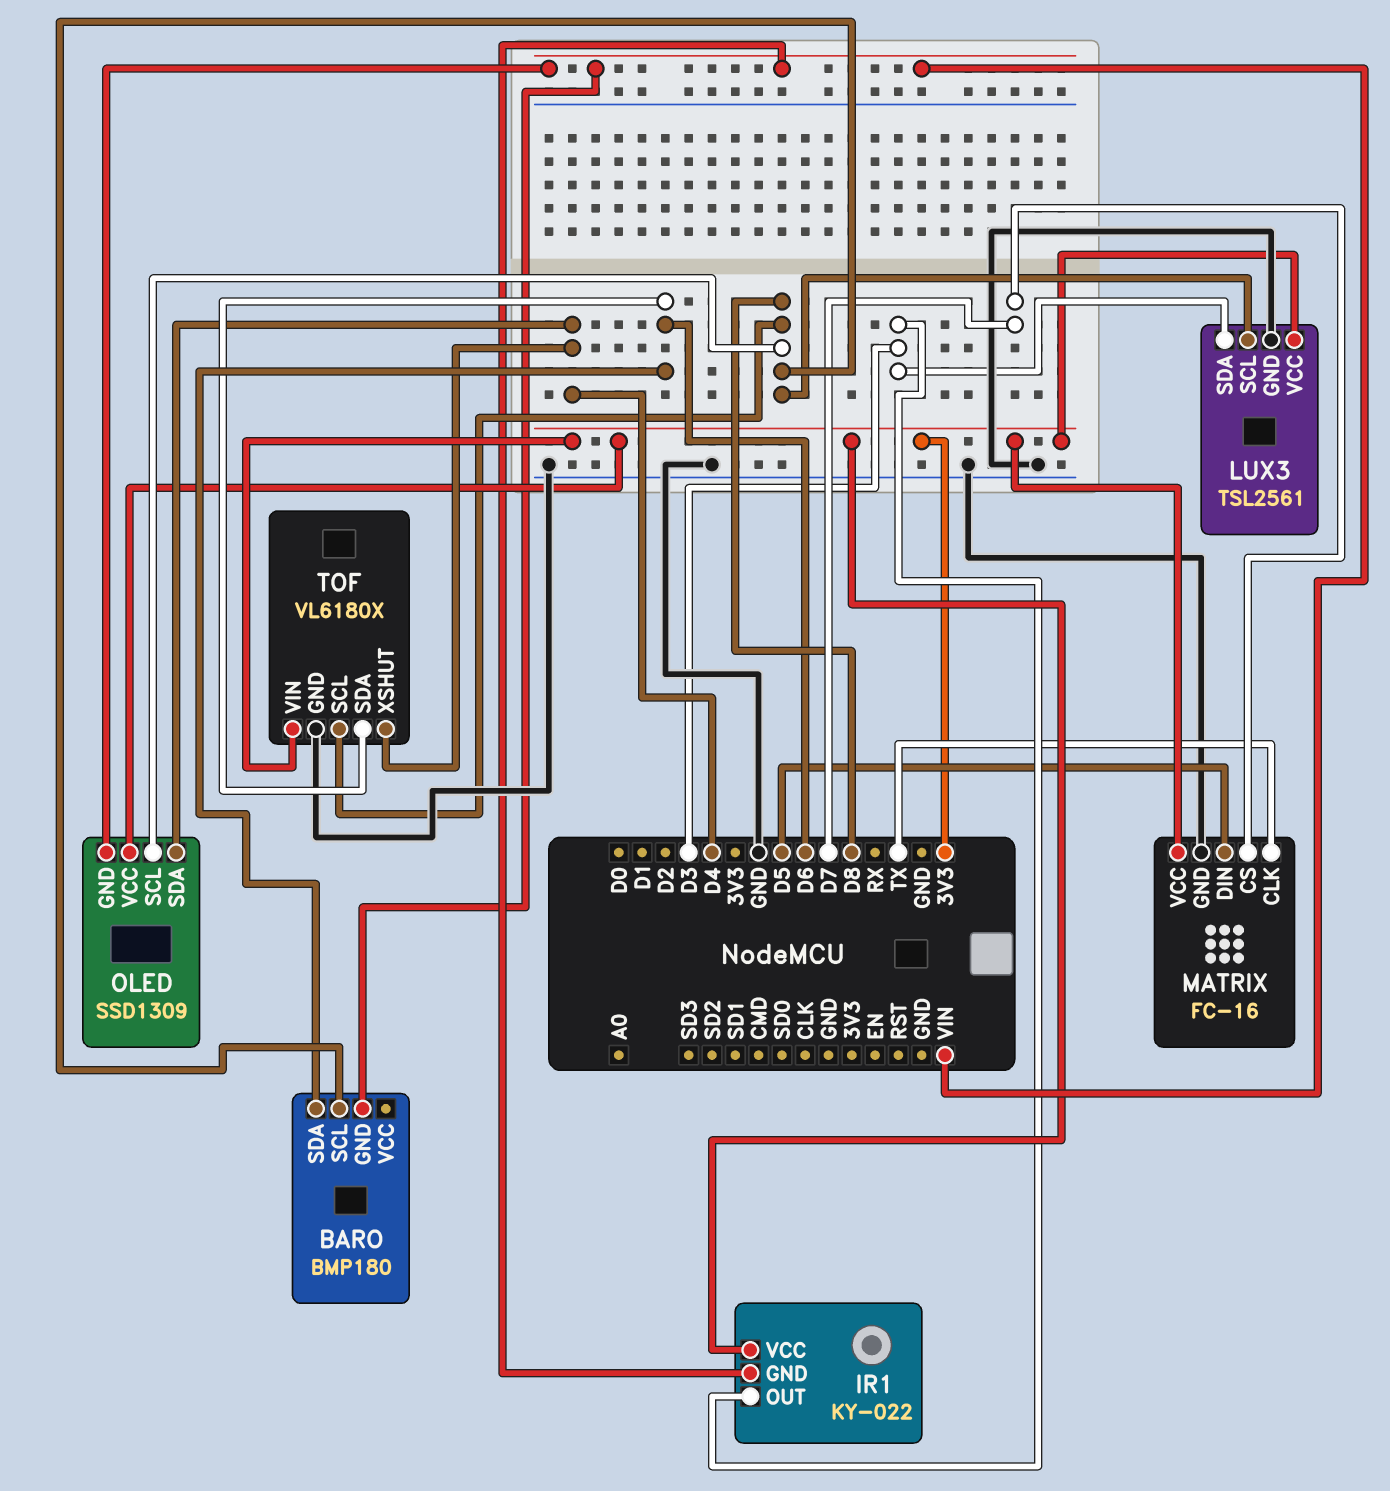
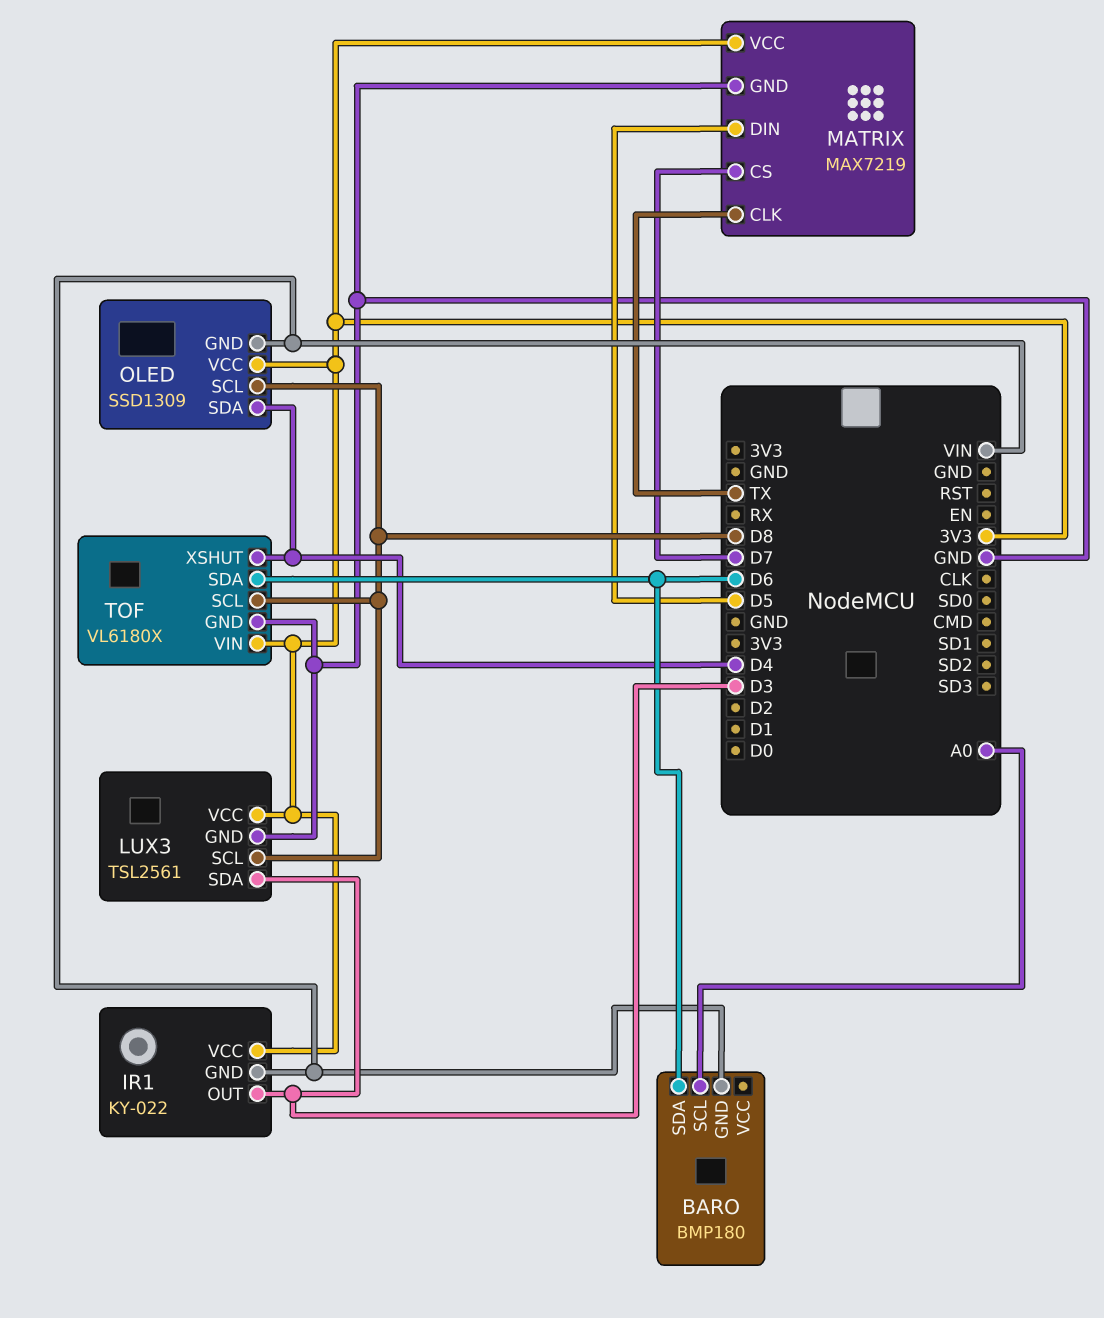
BARO pin SCL: D8 -> A0
MATRIX: FC-16 -> MAX7219

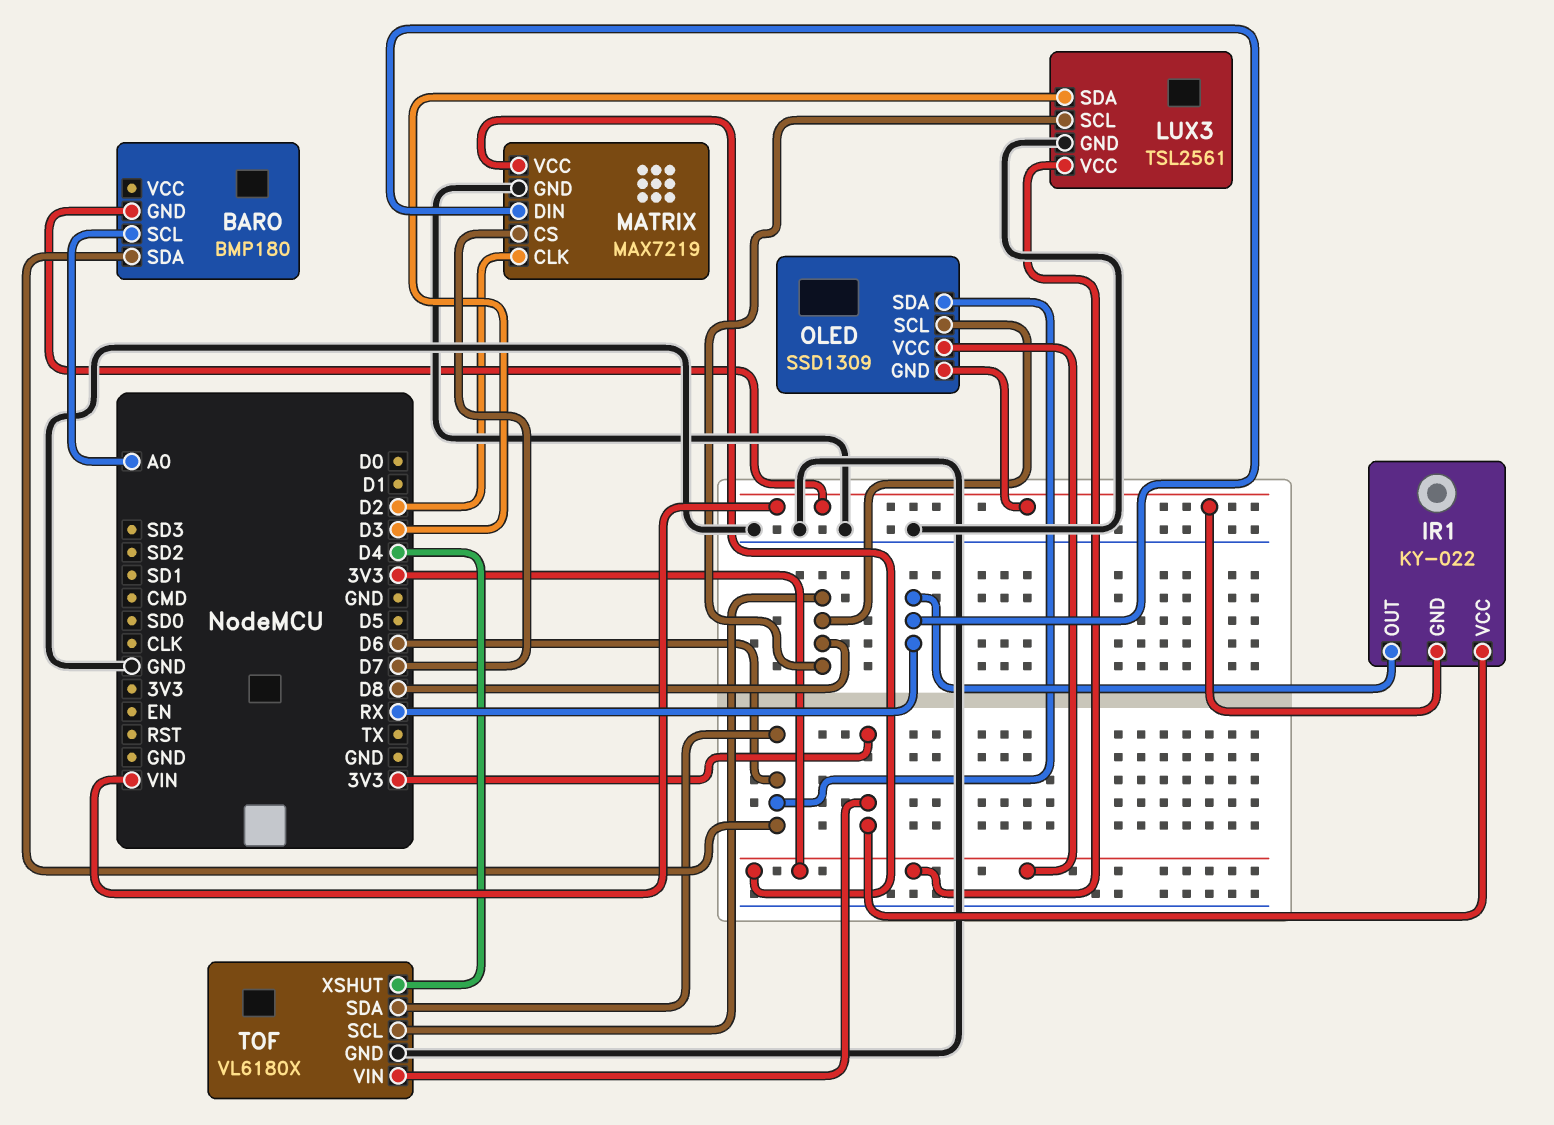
IR1 pin OUT: D3 -> RX
MATRIX pin CLK: TX -> D2
MATRIX pin DIN: D5 -> RX
OLED pin SDA: D4 -> D6

